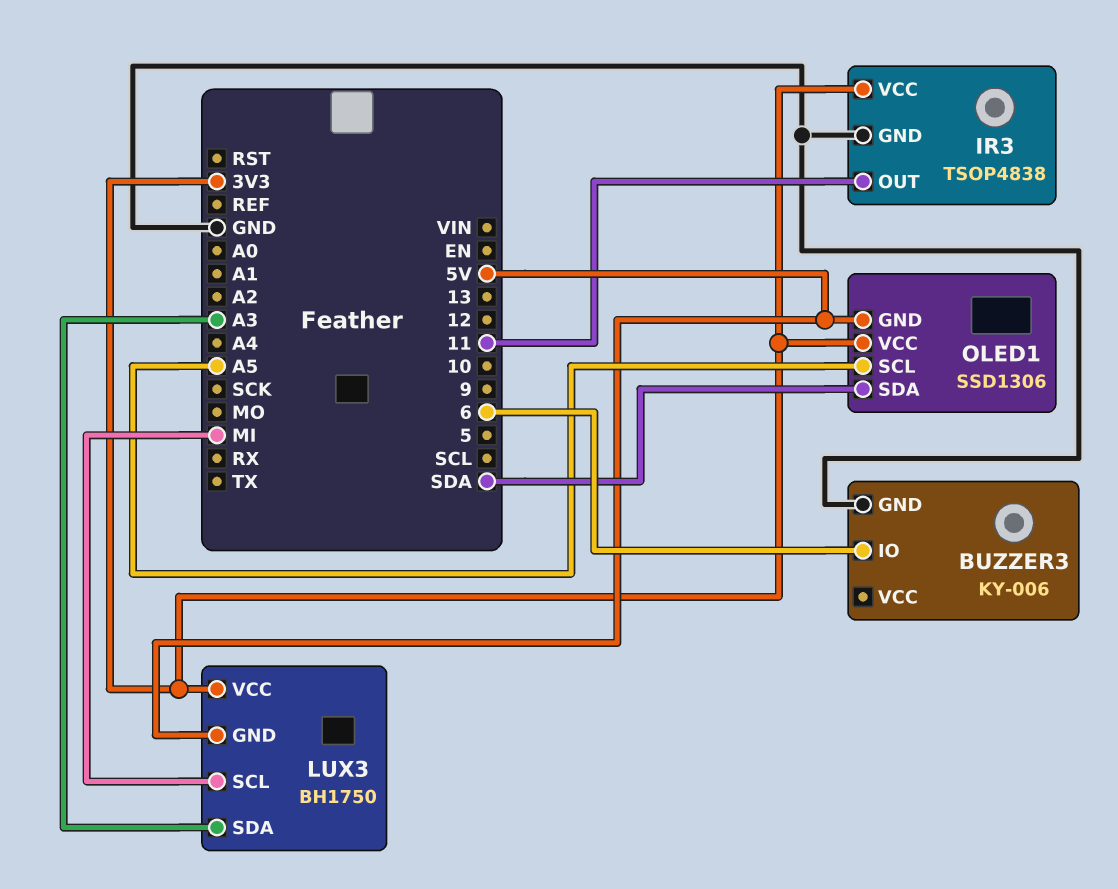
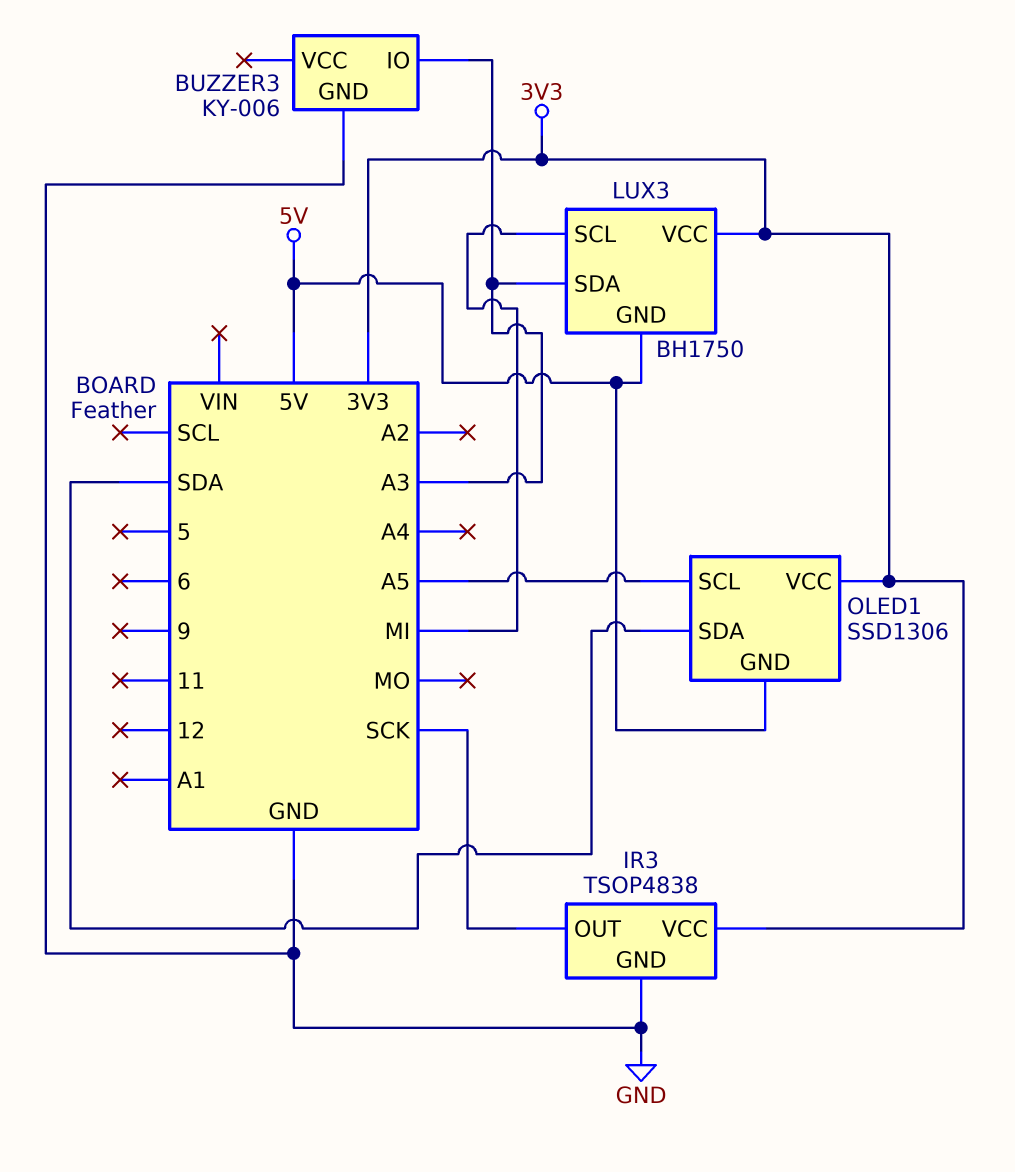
BUZZER3 pin IO: 6 -> A3
IR3 pin OUT: 11 -> SCK

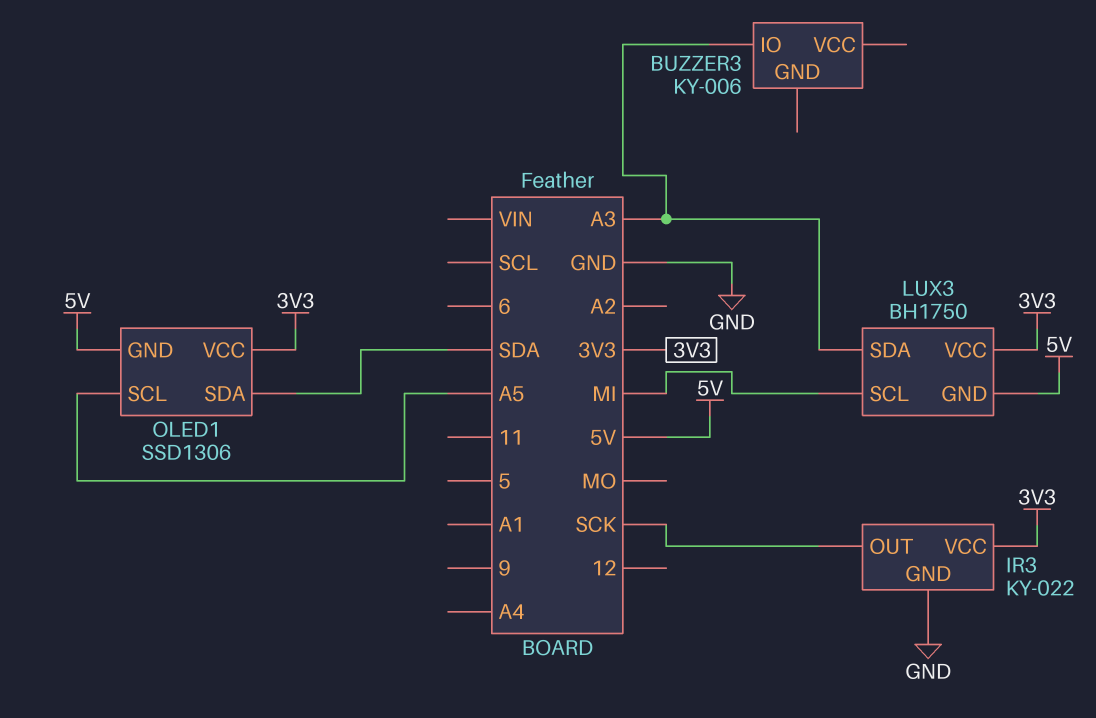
BUZZER3 pin GND: GND -> none
IR3: TSOP4838 -> KY-022

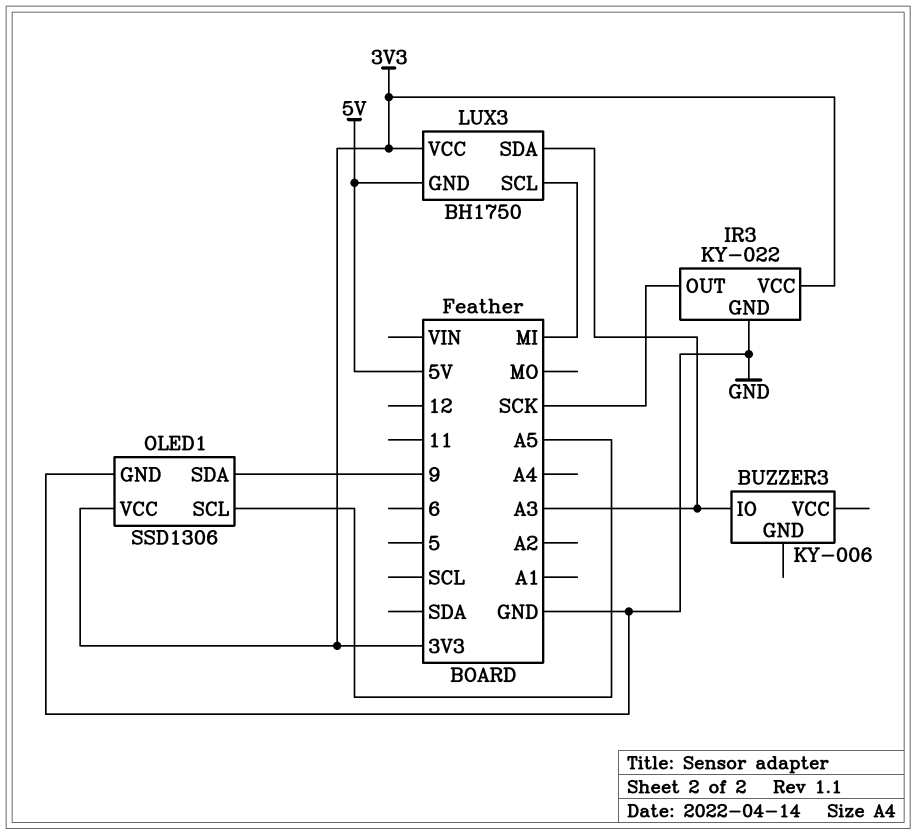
OLED1 pin GND: 5V -> GND
OLED1 pin SDA: SDA -> 9

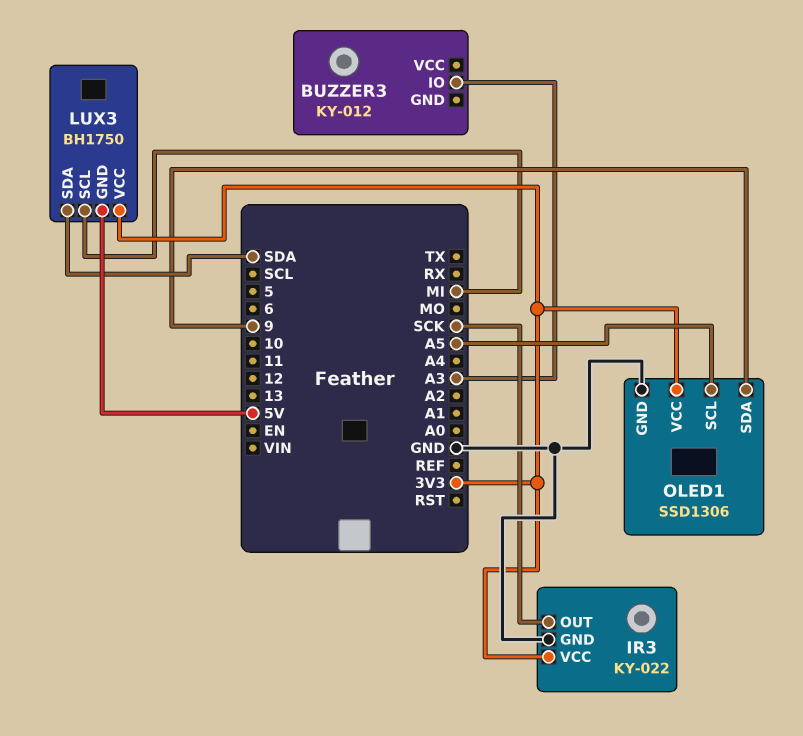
BUZZER3: KY-006 -> KY-012
LUX3 pin SDA: A3 -> SDA

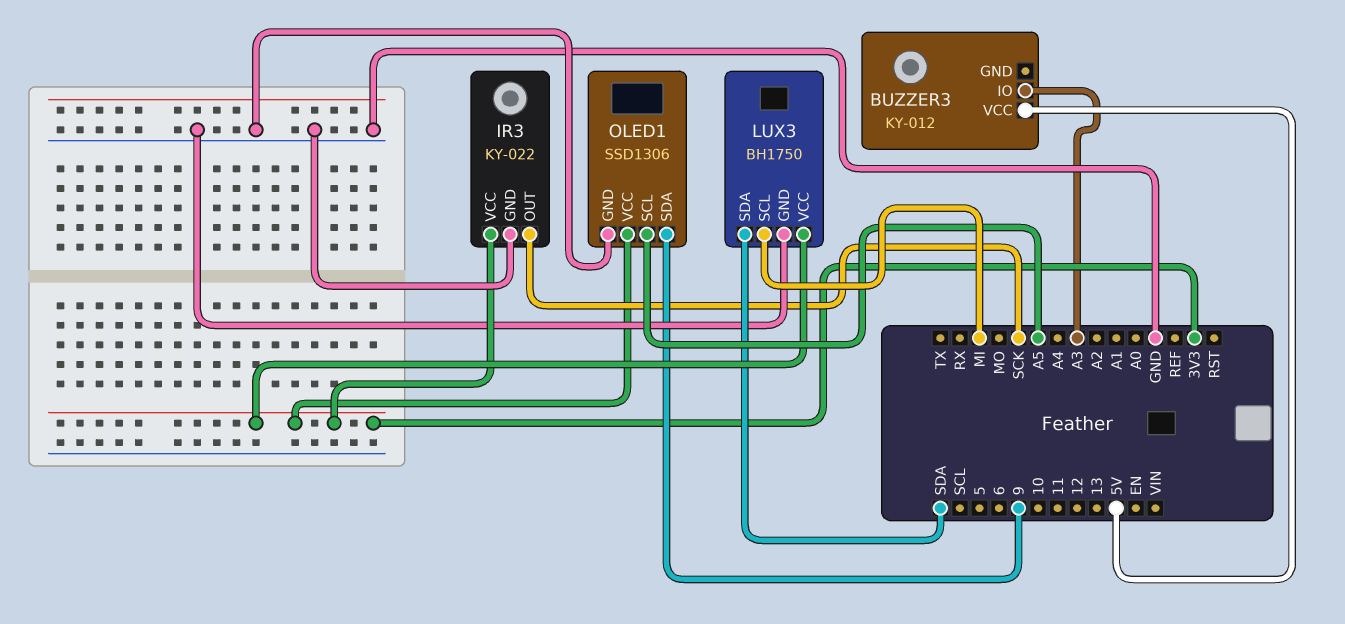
BUZZER3 pin VCC: none -> 5V
LUX3 pin GND: 5V -> GND

